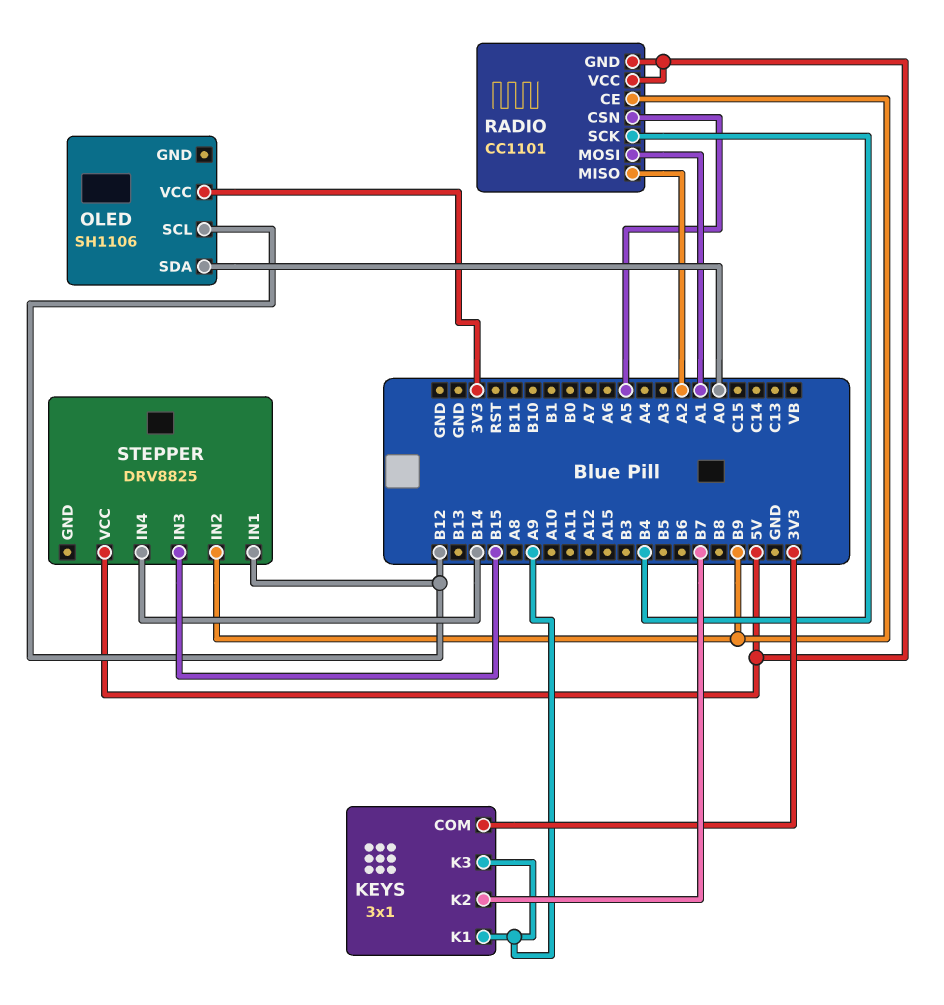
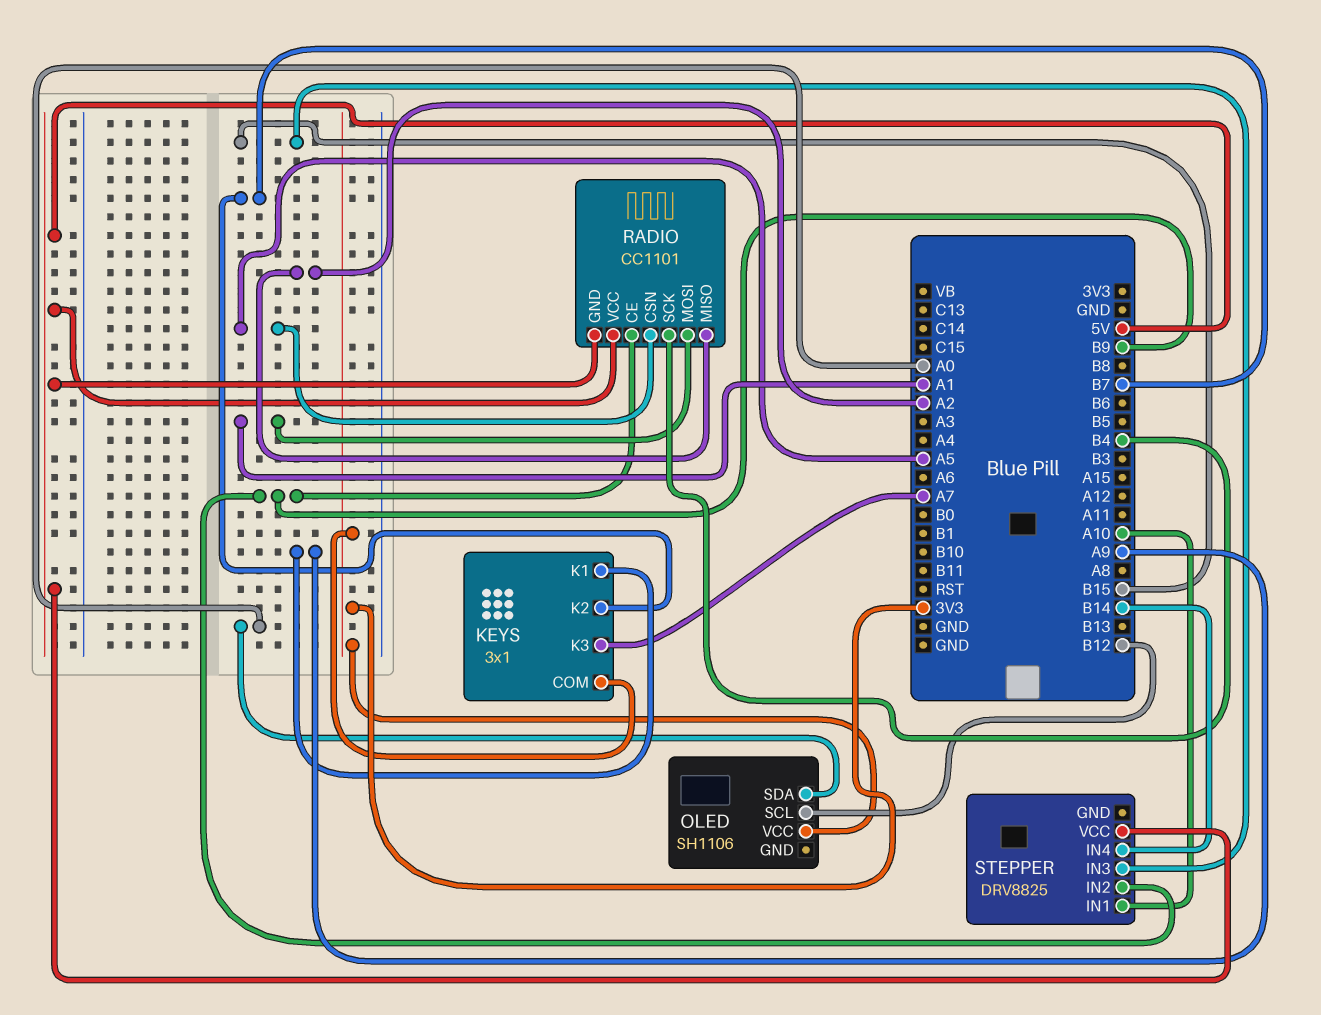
KEYS pin K3: A9 -> A7
STEPPER pin IN1: B12 -> A10

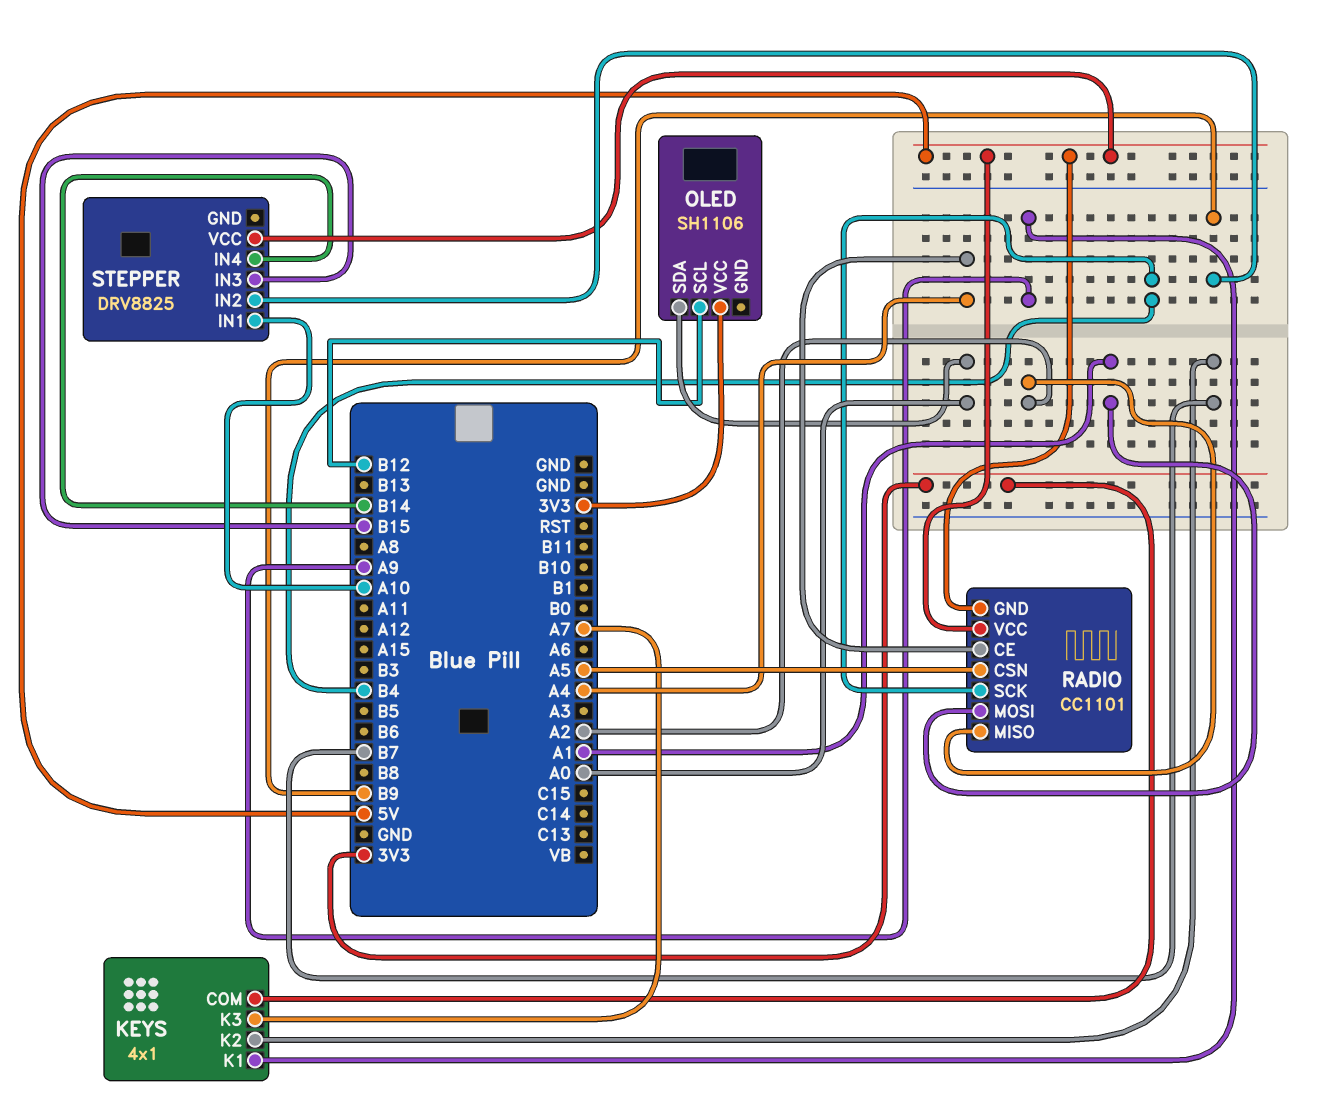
KEYS: 3x1 -> 4x1
RADIO pin CE: B9 -> A4

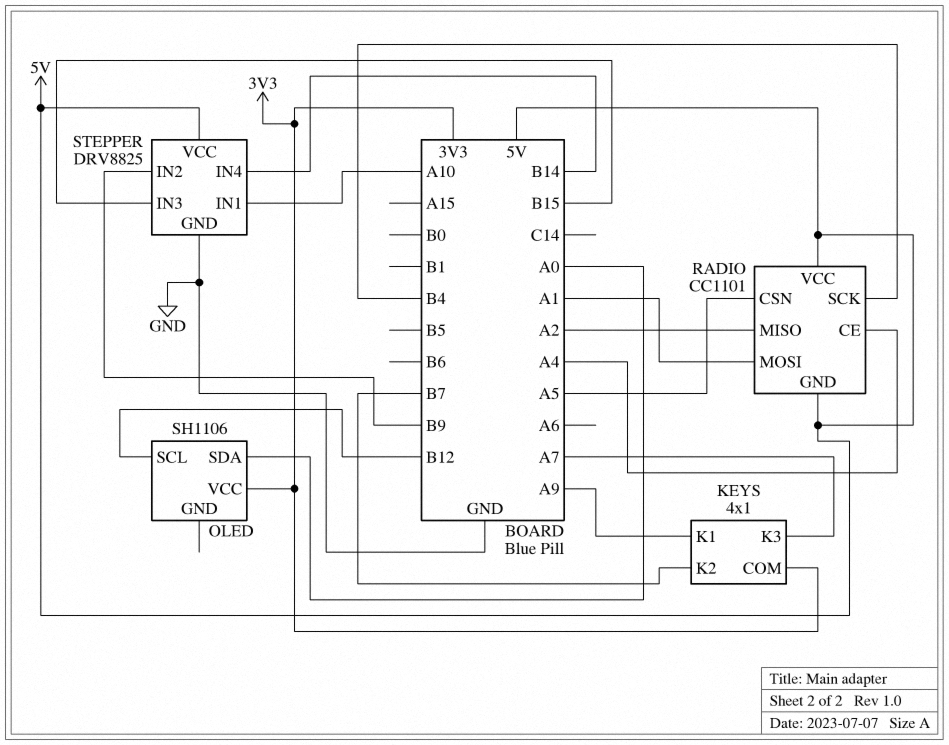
STEPPER pin GND: none -> GND

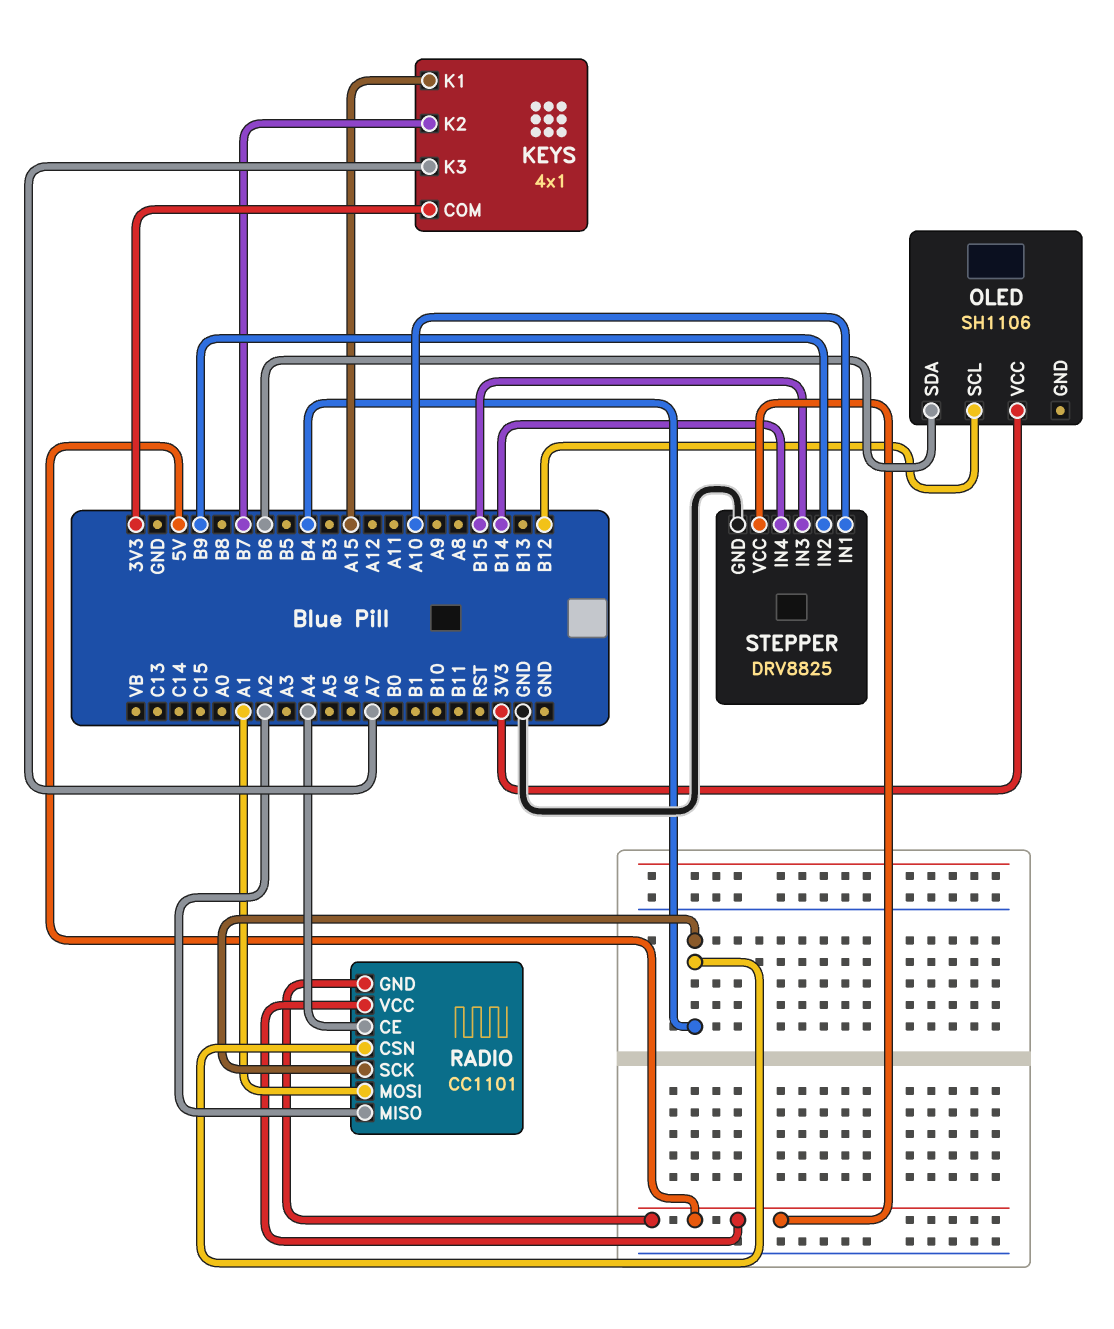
KEYS pin K1: A9 -> A15
OLED pin SDA: A0 -> B6
RADIO pin CSN: A5 -> B4

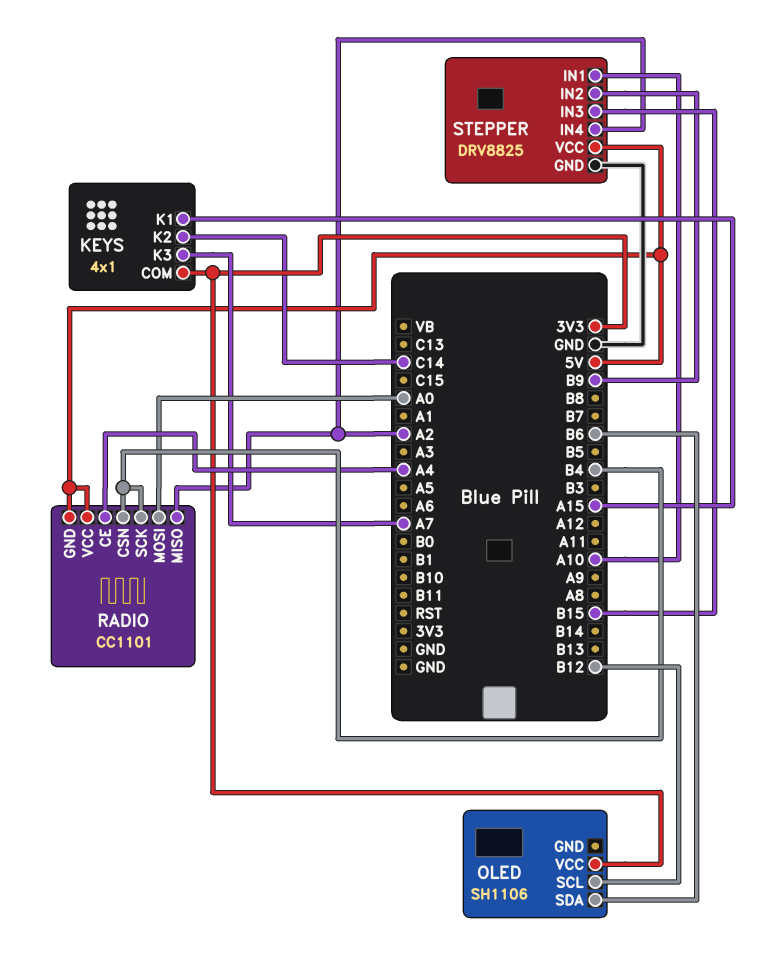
KEYS pin K2: B7 -> C14
RADIO pin MOSI: A1 -> A0
STEPPER pin IN4: B14 -> A2

